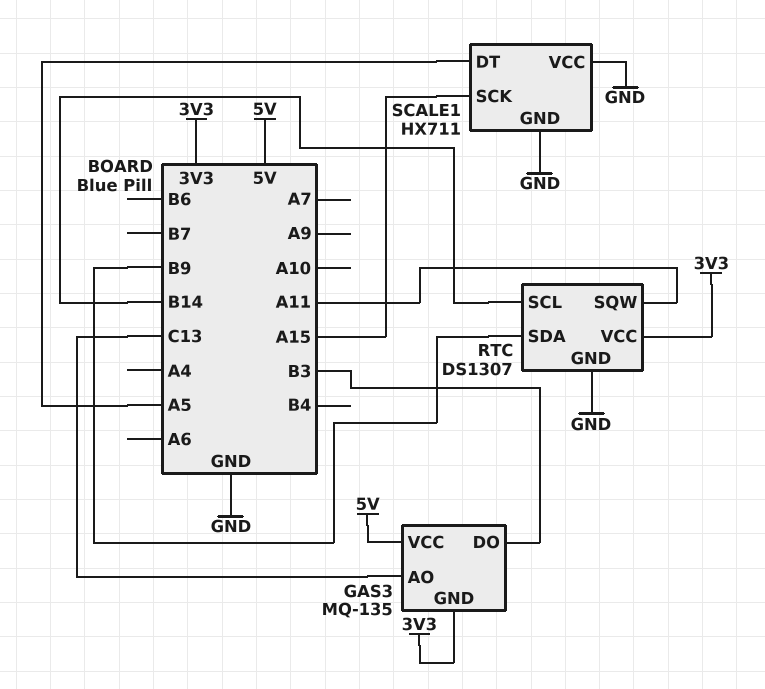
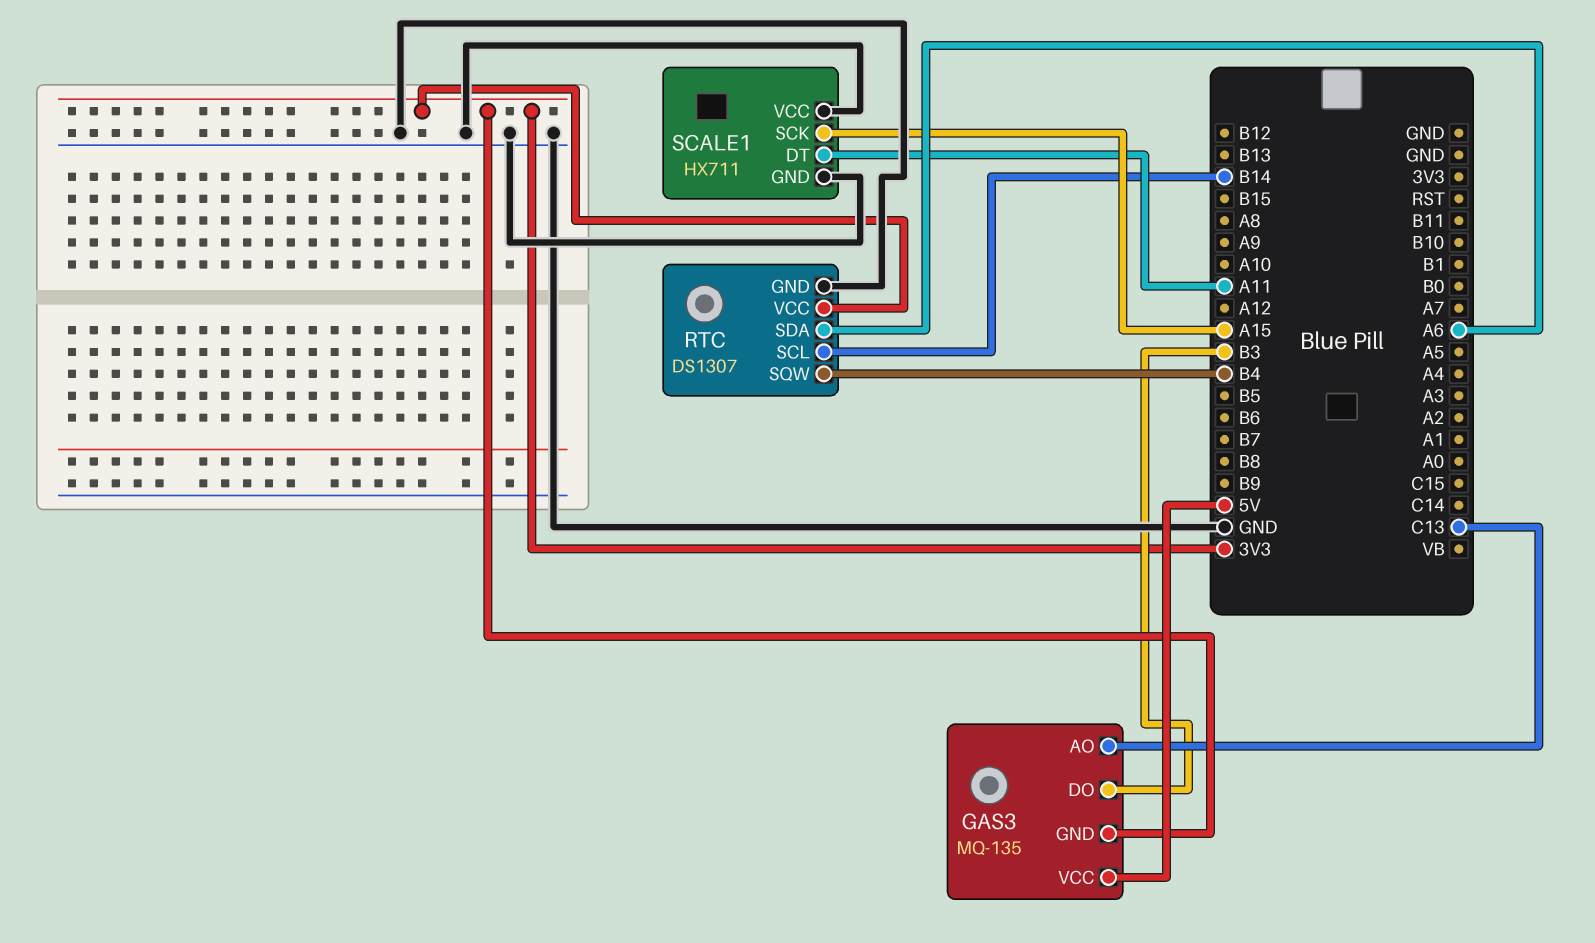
RTC pin SDA: B9 -> A6
RTC pin SQW: A11 -> B4
SCALE1 pin DT: A5 -> A11

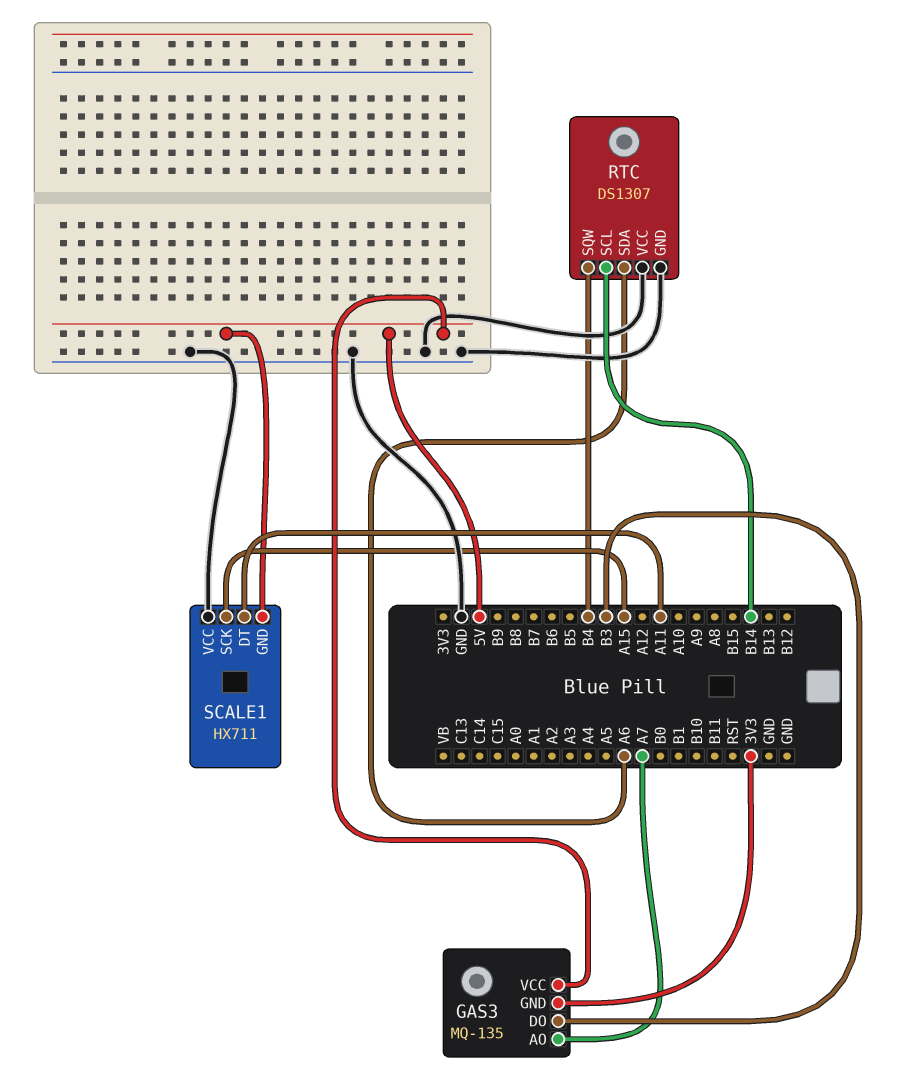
GAS3 pin AO: C13 -> A7
RTC pin VCC: 3V3 -> GND
SCALE1 pin GND: GND -> 5V

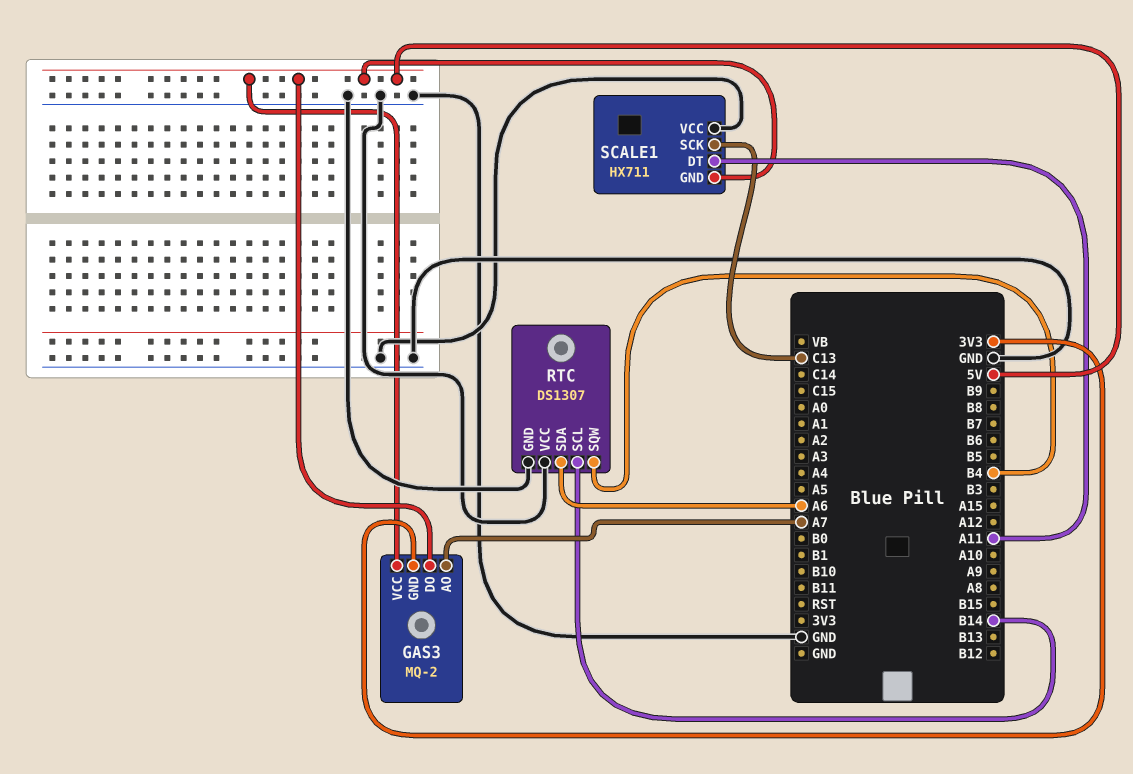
GAS3: MQ-135 -> MQ-2
GAS3 pin DO: B3 -> 5V
SCALE1 pin SCK: A15 -> C13

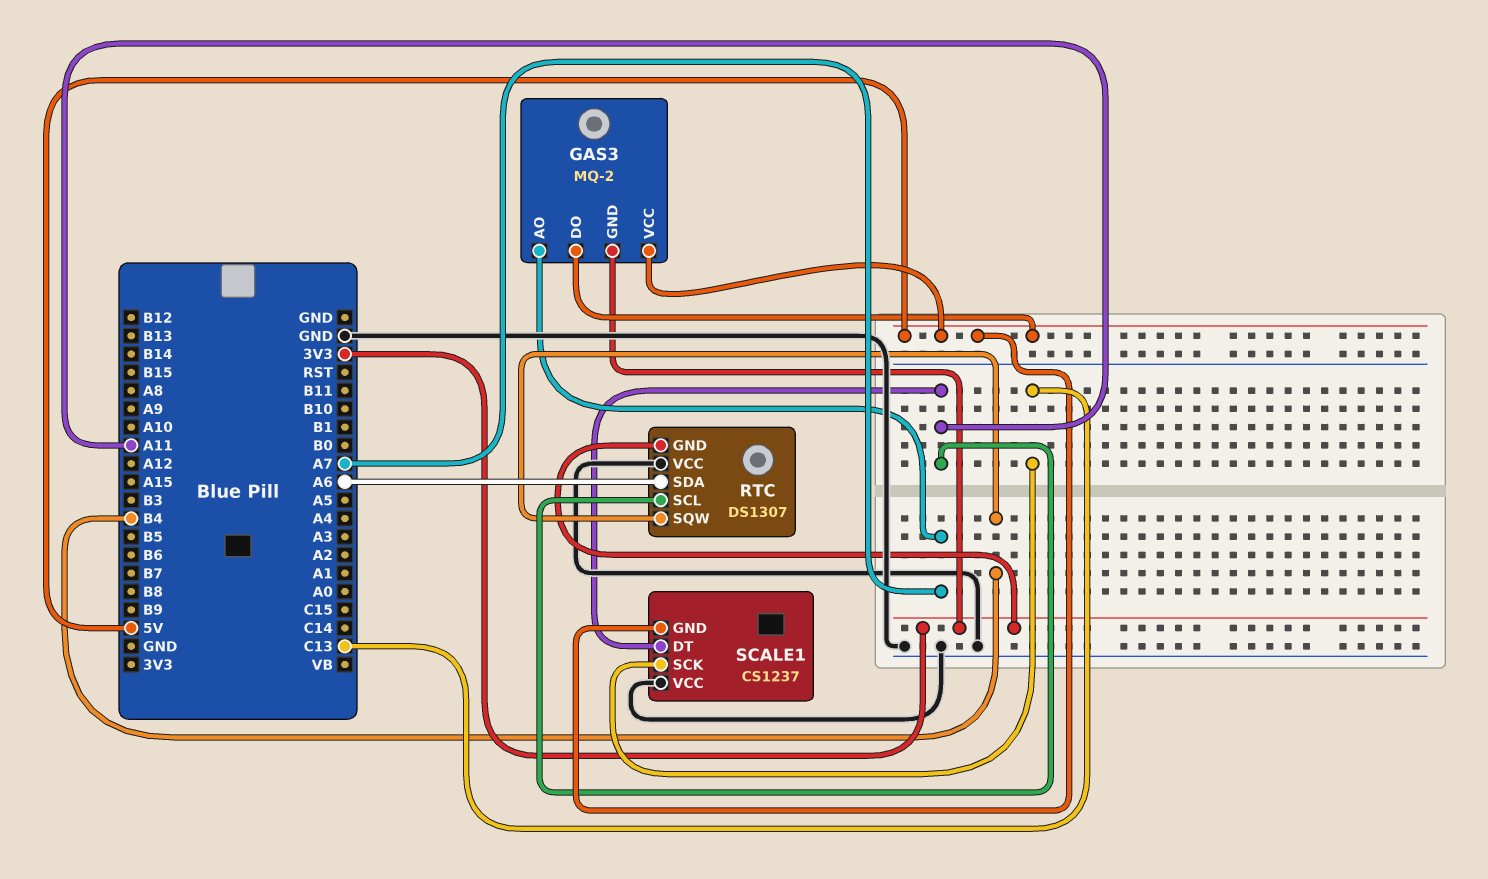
RTC pin GND: GND -> 3V3
RTC pin SCL: B14 -> A11
SCALE1: HX711 -> CS1237

